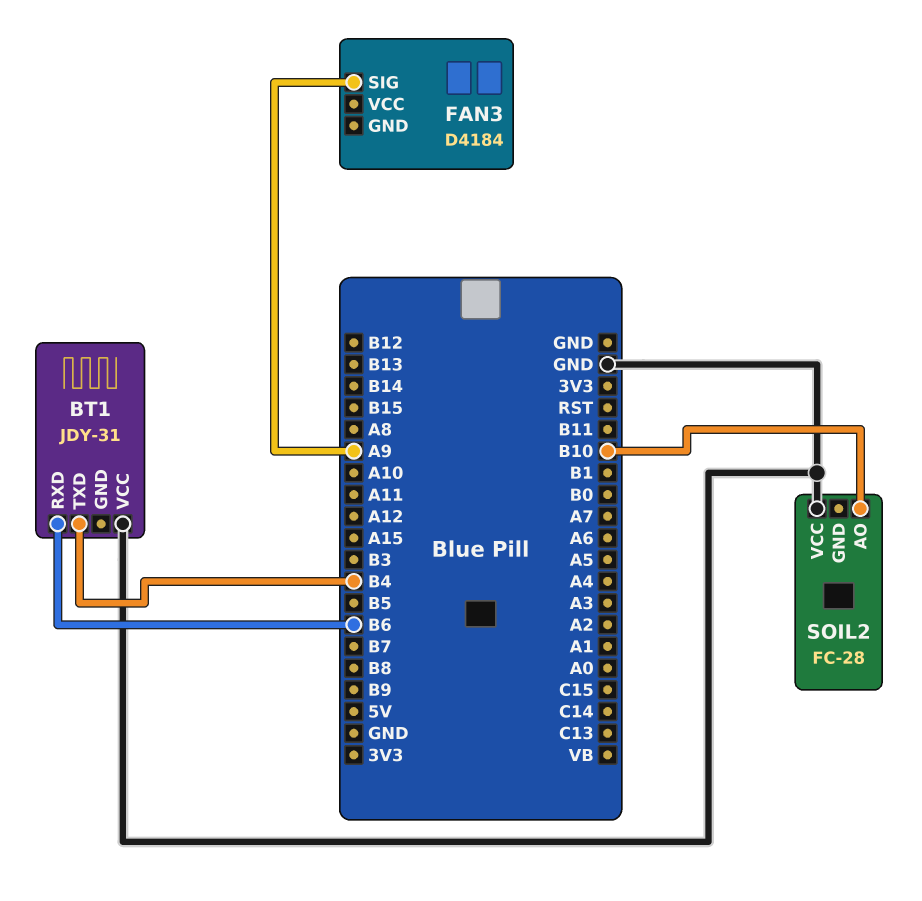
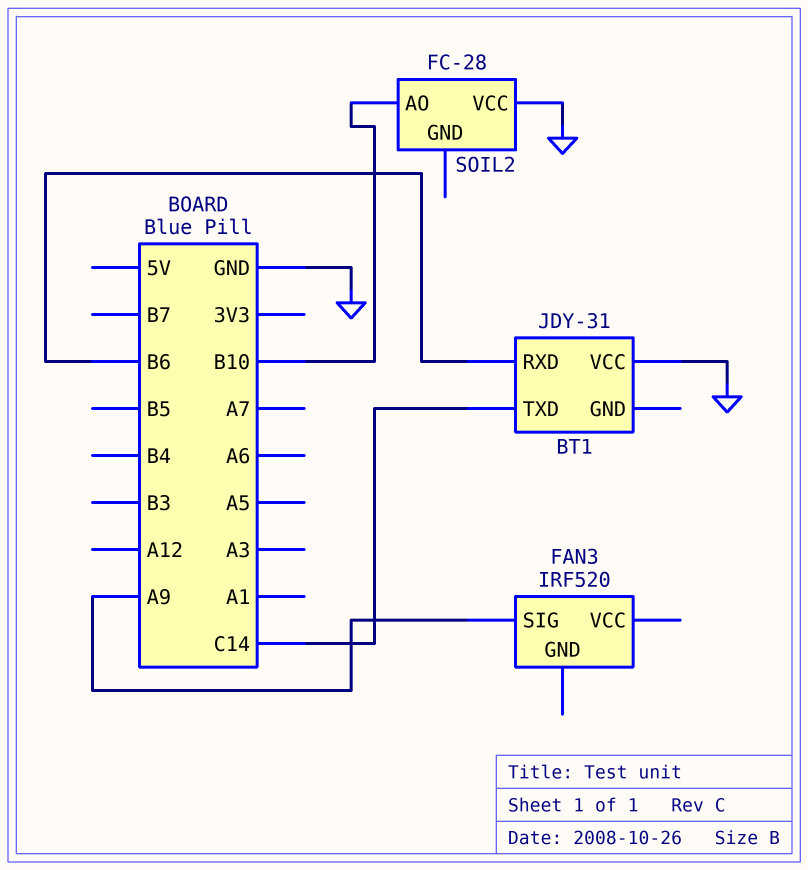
BT1 pin TXD: B4 -> C14
FAN3: D4184 -> IRF520

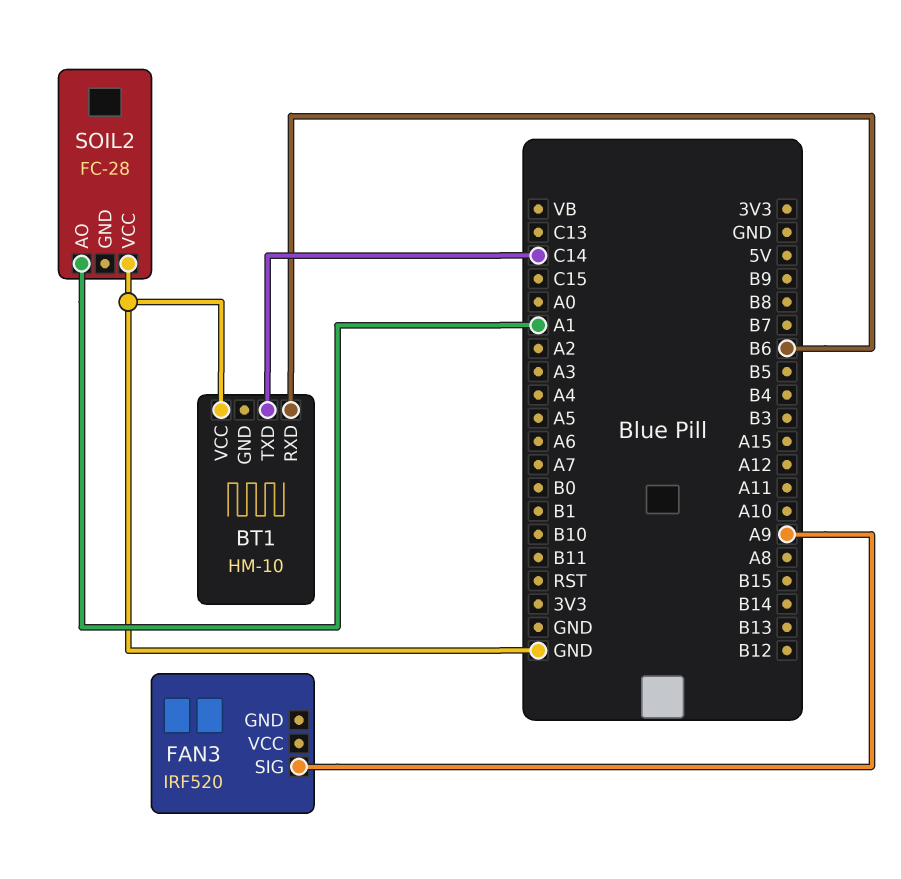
BT1: JDY-31 -> HM-10
SOIL2 pin AO: B10 -> A1

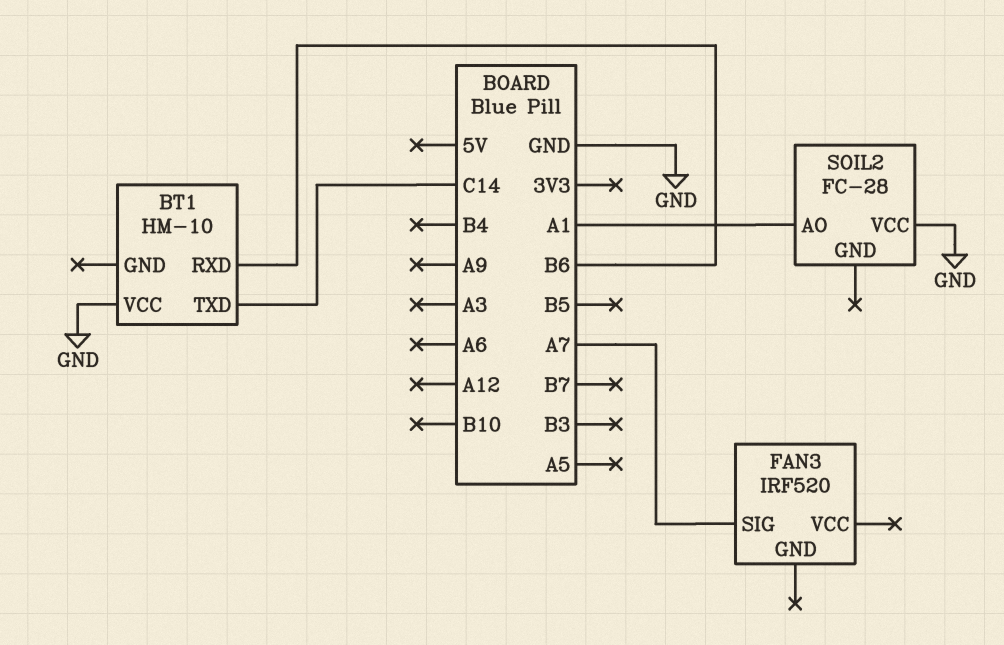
FAN3 pin SIG: A9 -> A7

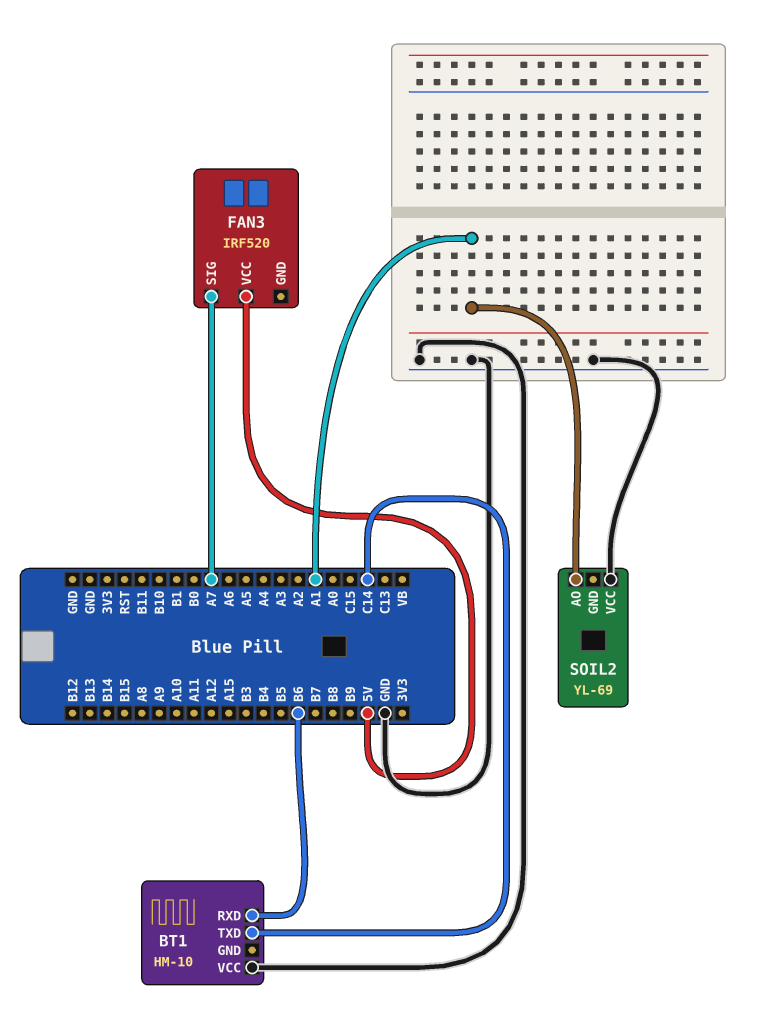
FAN3 pin VCC: none -> 5V
SOIL2: FC-28 -> YL-69

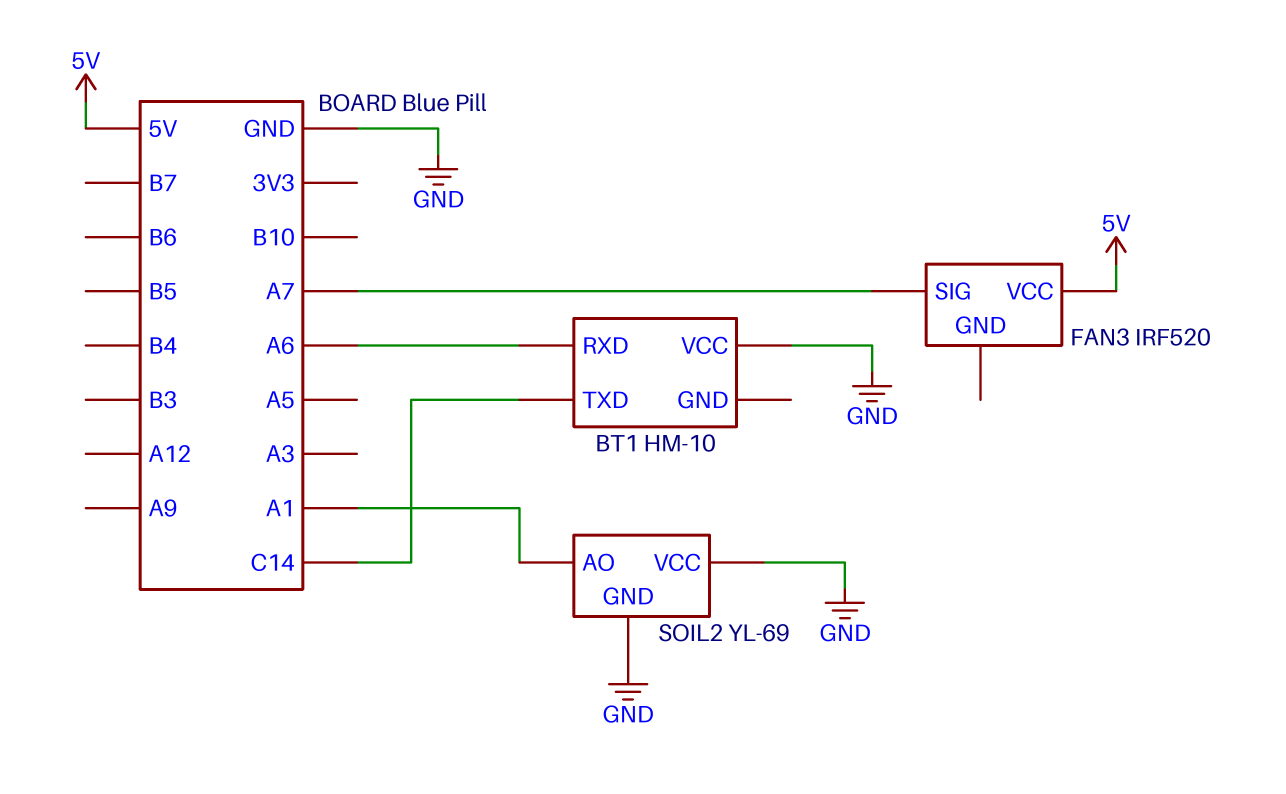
BT1 pin RXD: B6 -> A6
SOIL2 pin GND: none -> GND

